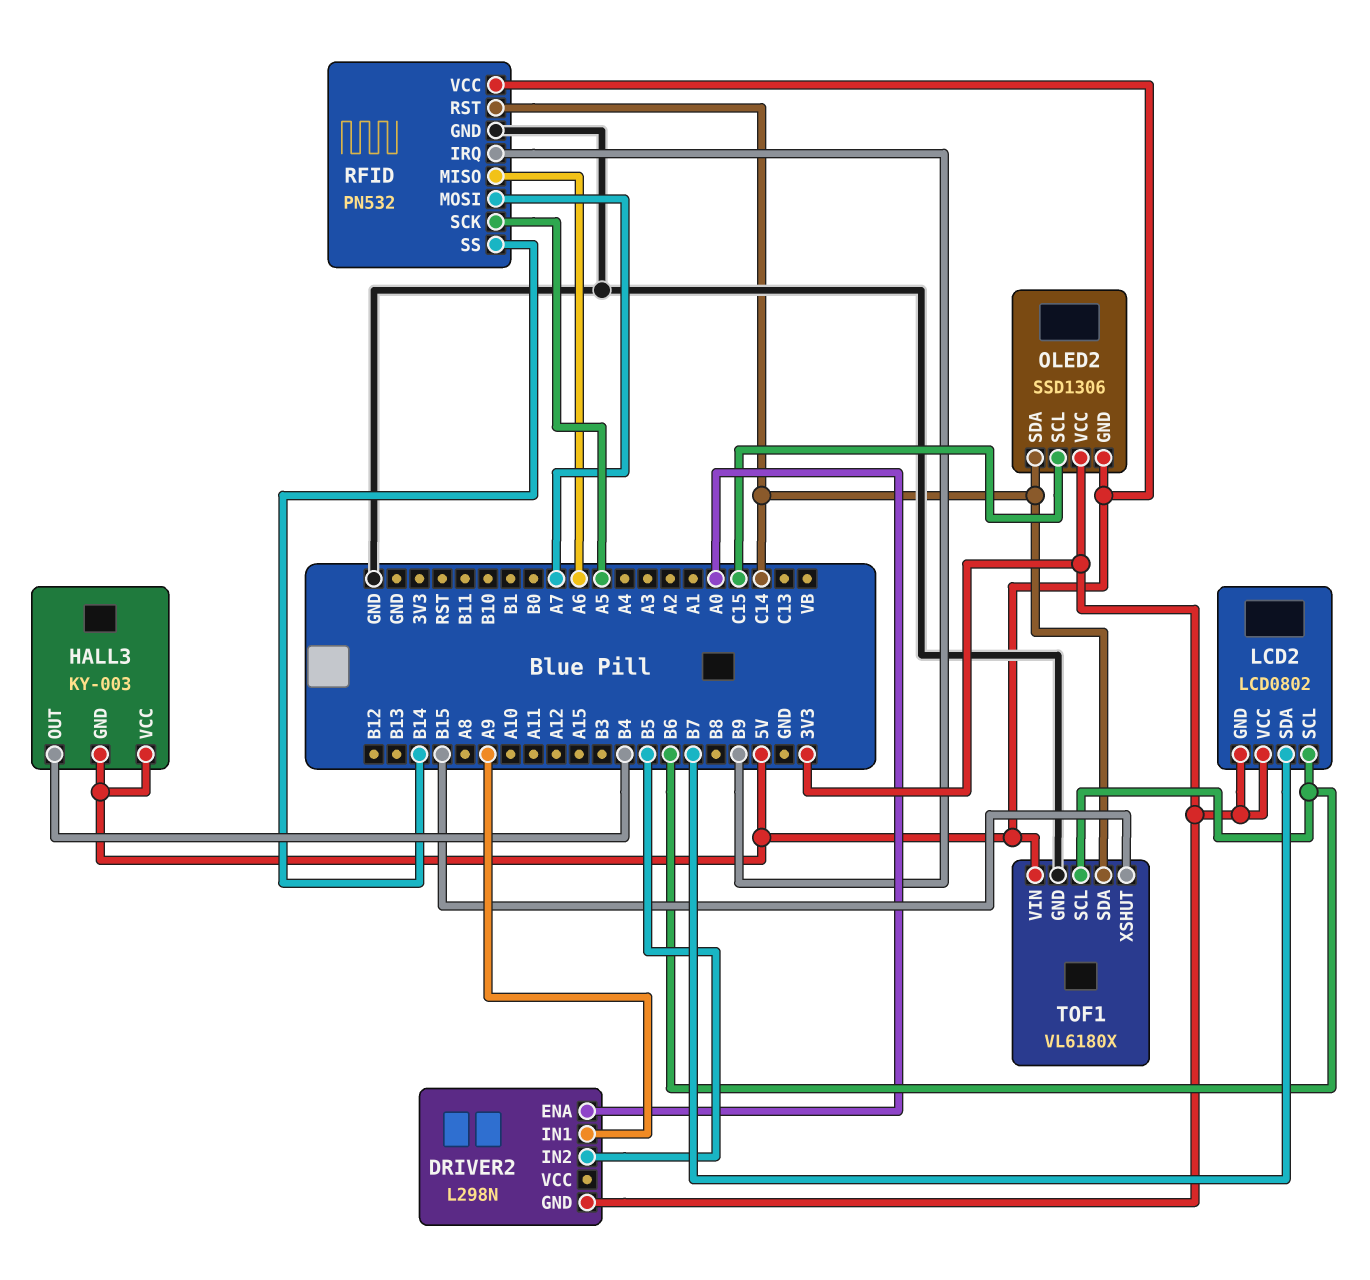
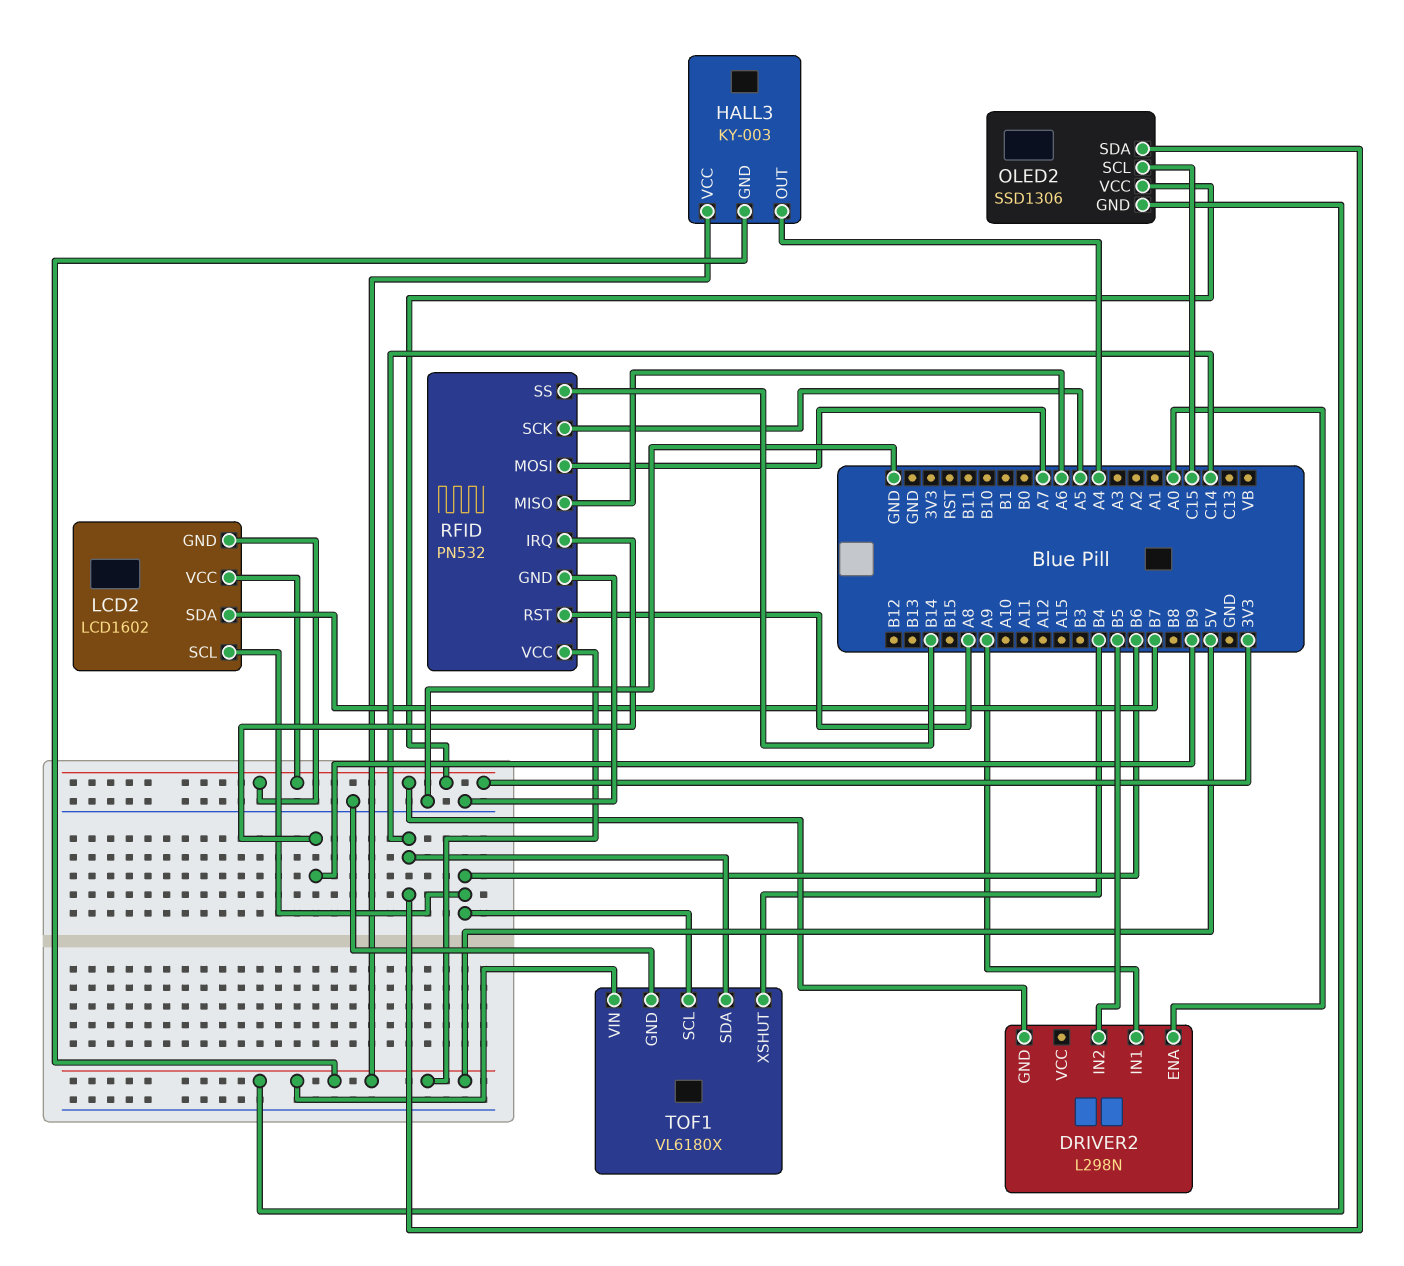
HALL3 pin OUT: B4 -> A4
LCD2: LCD0802 -> LCD1602
RFID pin RST: C14 -> A8
TOF1 pin XSHUT: B15 -> B4

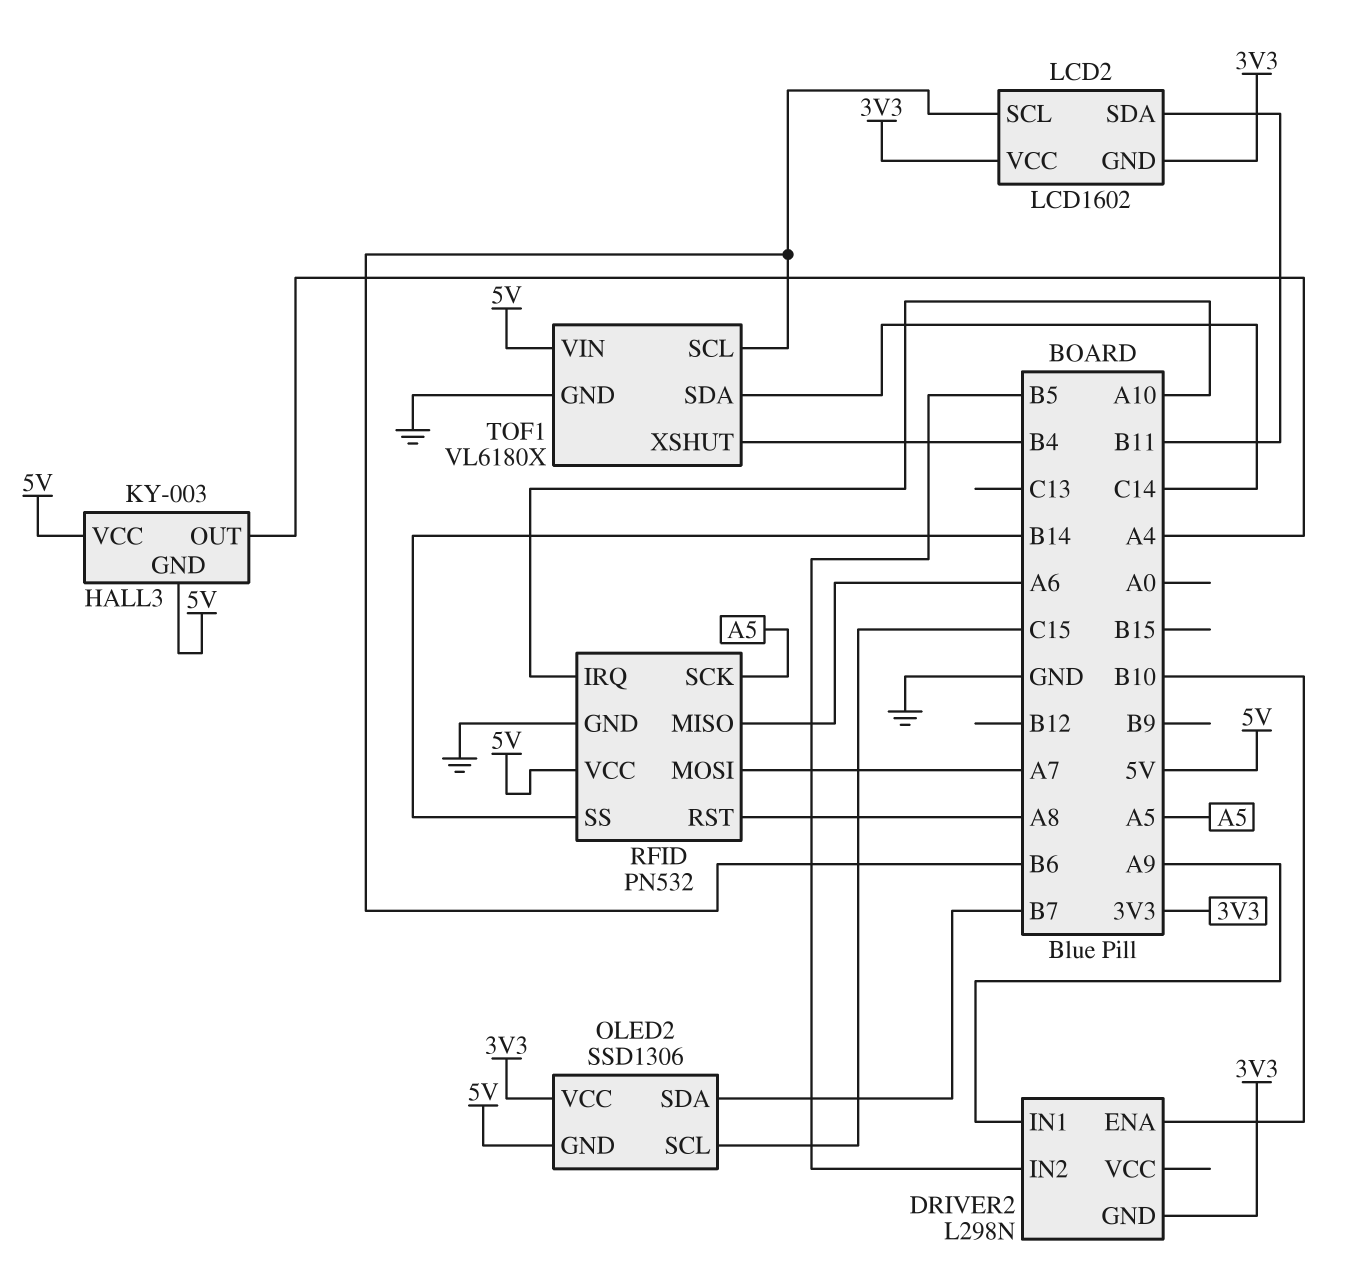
DRIVER2 pin ENA: A0 -> B10
LCD2 pin SDA: B7 -> B11
OLED2 pin SDA: C14 -> B7
RFID pin IRQ: B9 -> A10

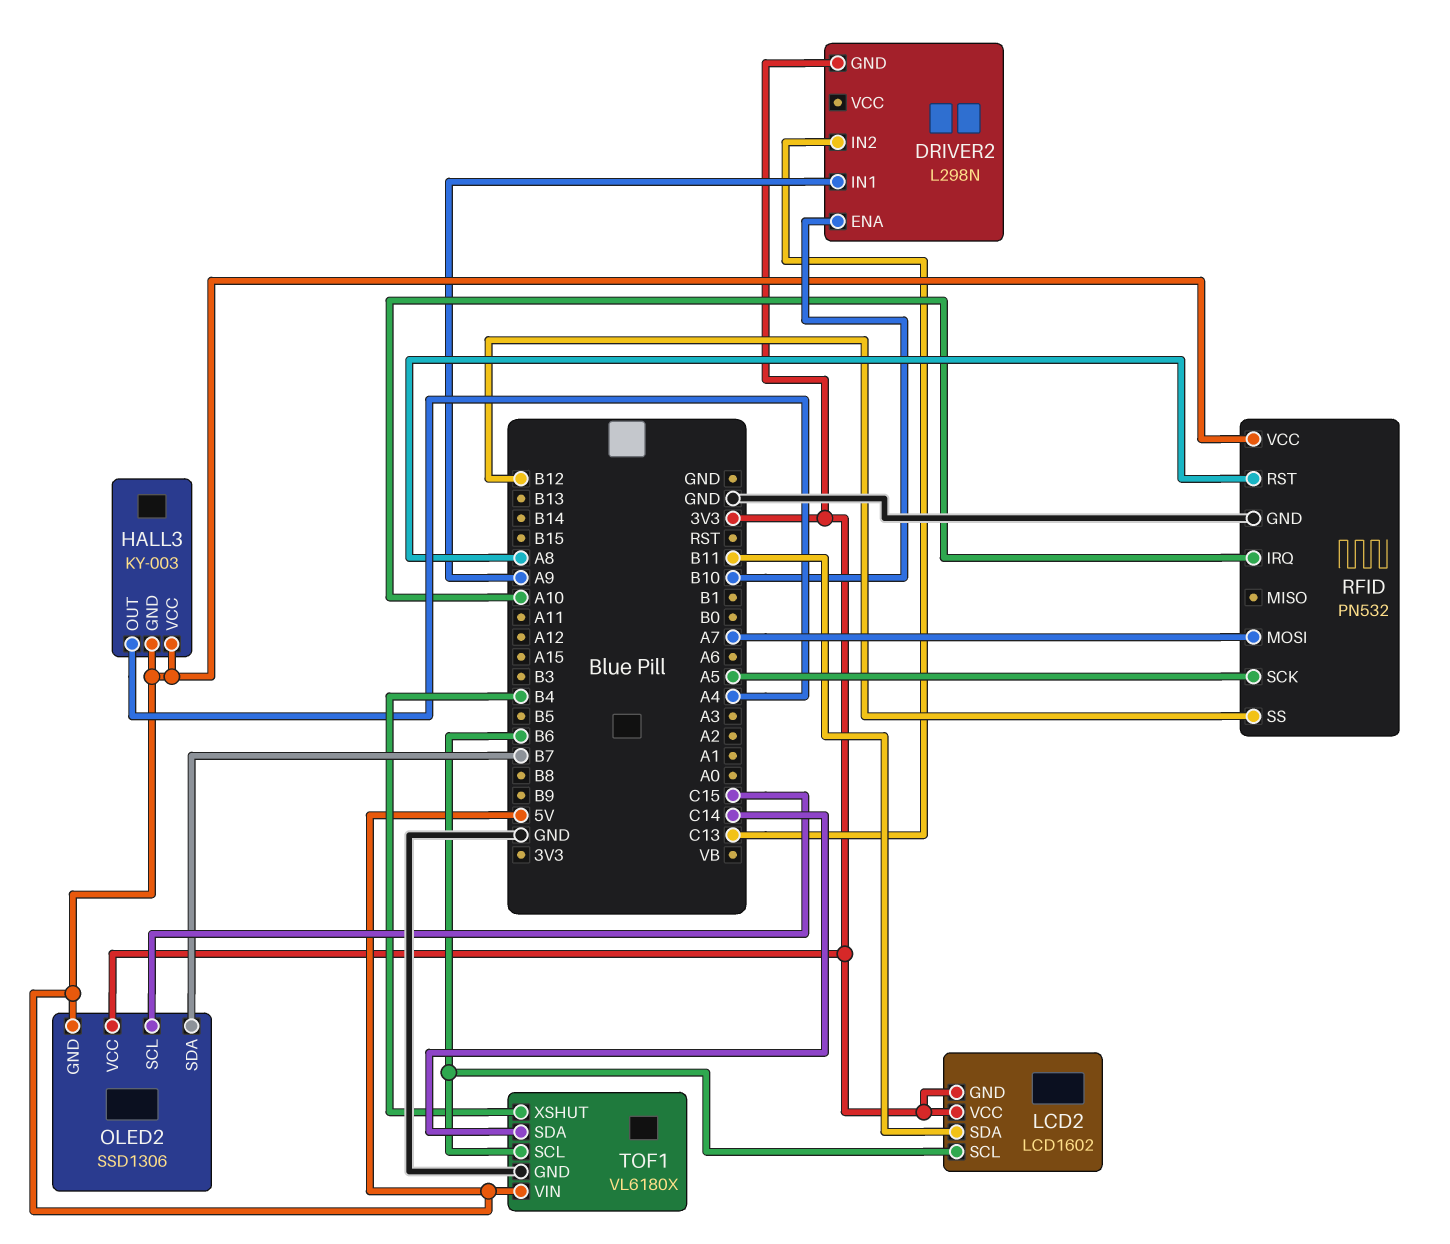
DRIVER2 pin IN2: B5 -> C13
RFID pin MISO: A6 -> none
RFID pin SS: B14 -> B12

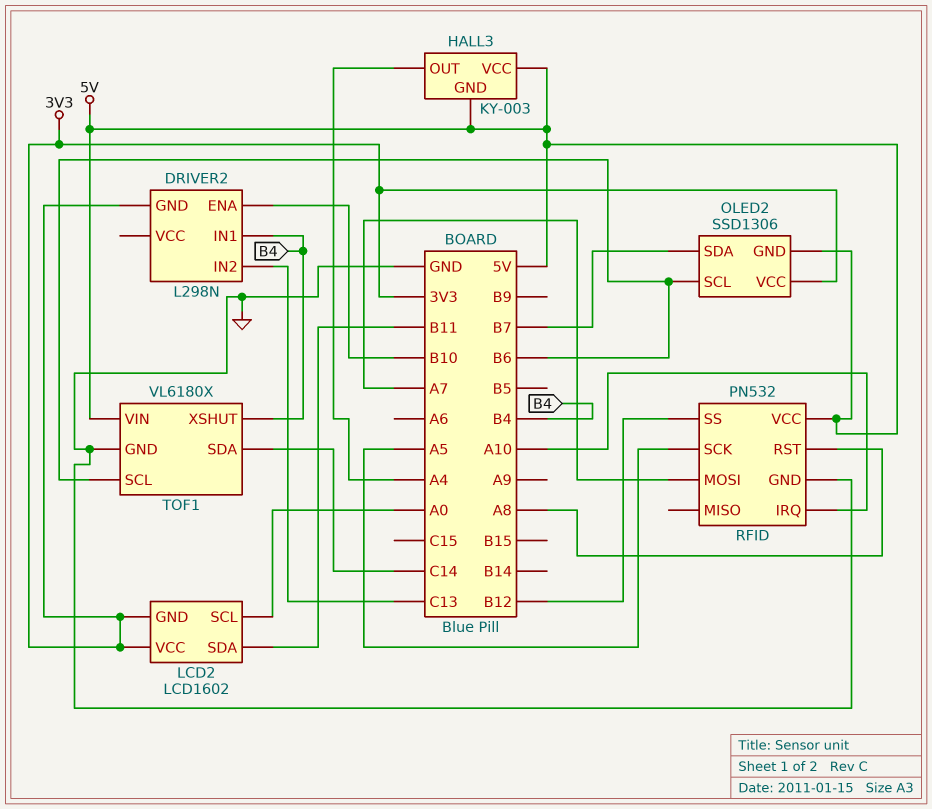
DRIVER2 pin IN1: A9 -> B4
LCD2 pin SCL: B6 -> A0
OLED2 pin SCL: C15 -> B6

